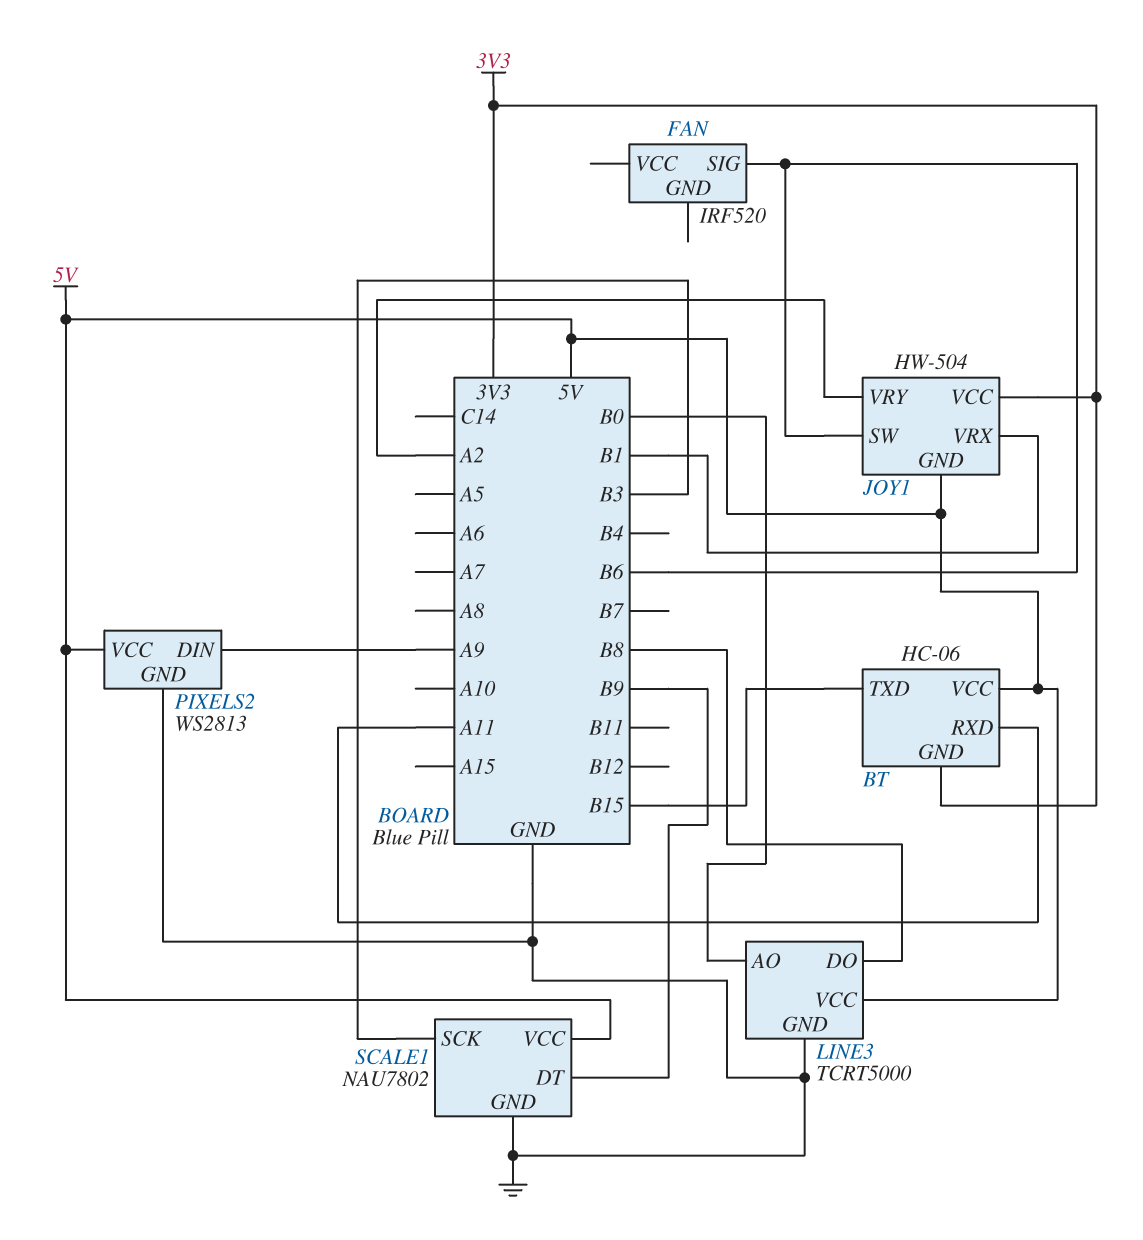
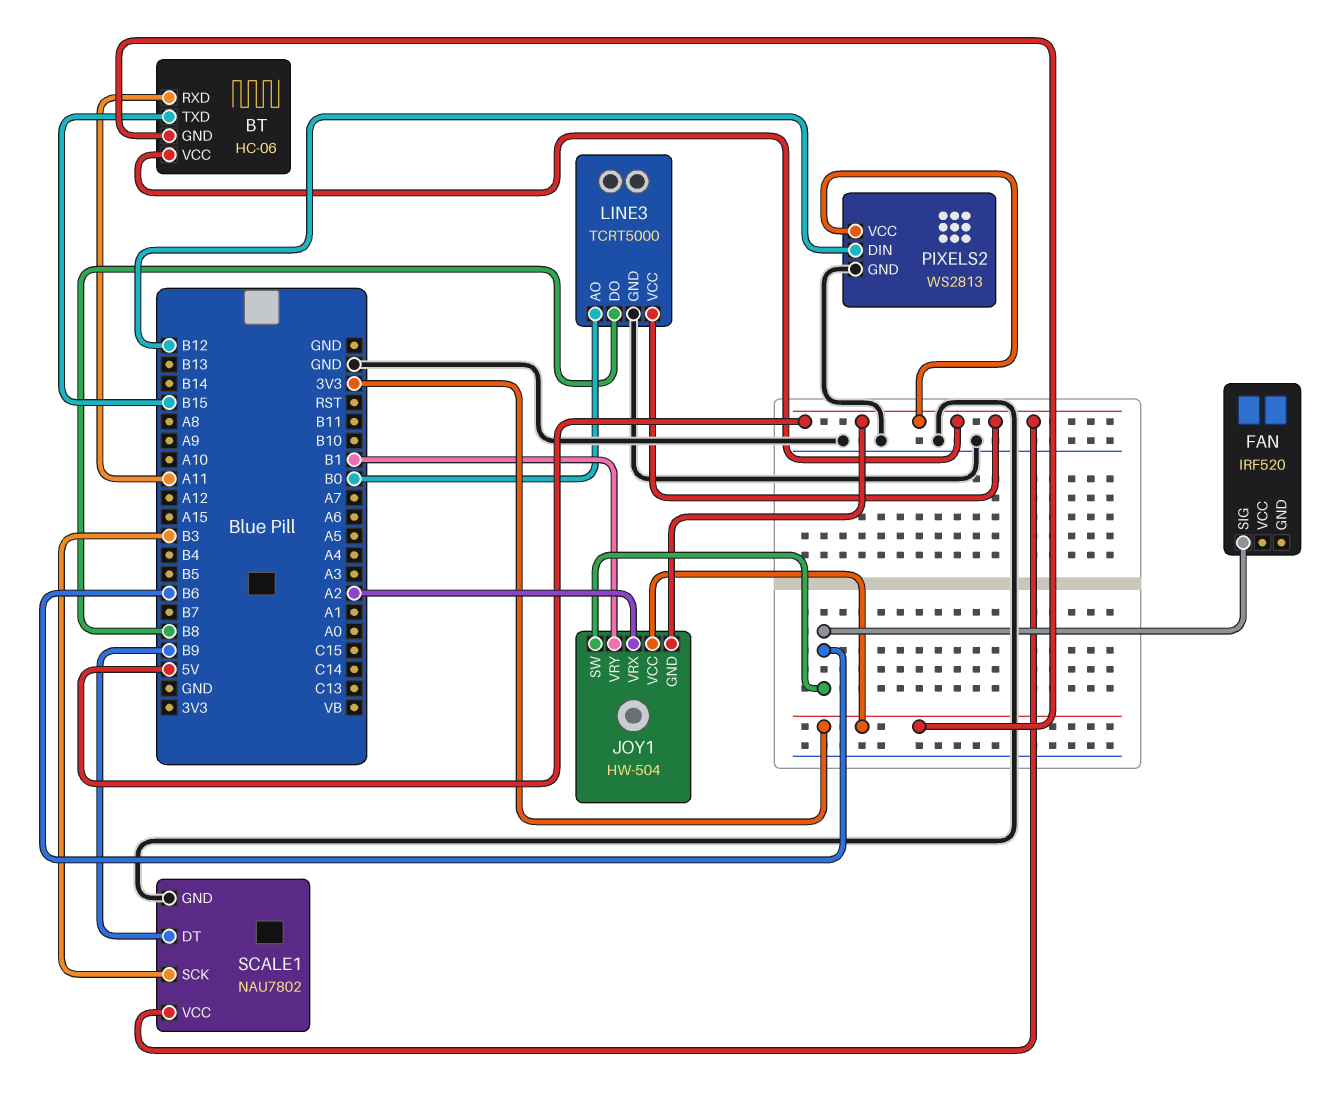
JOY1 pin VRX: B1 -> A2
JOY1 pin VRY: A2 -> B1
PIXELS2 pin DIN: A9 -> B12

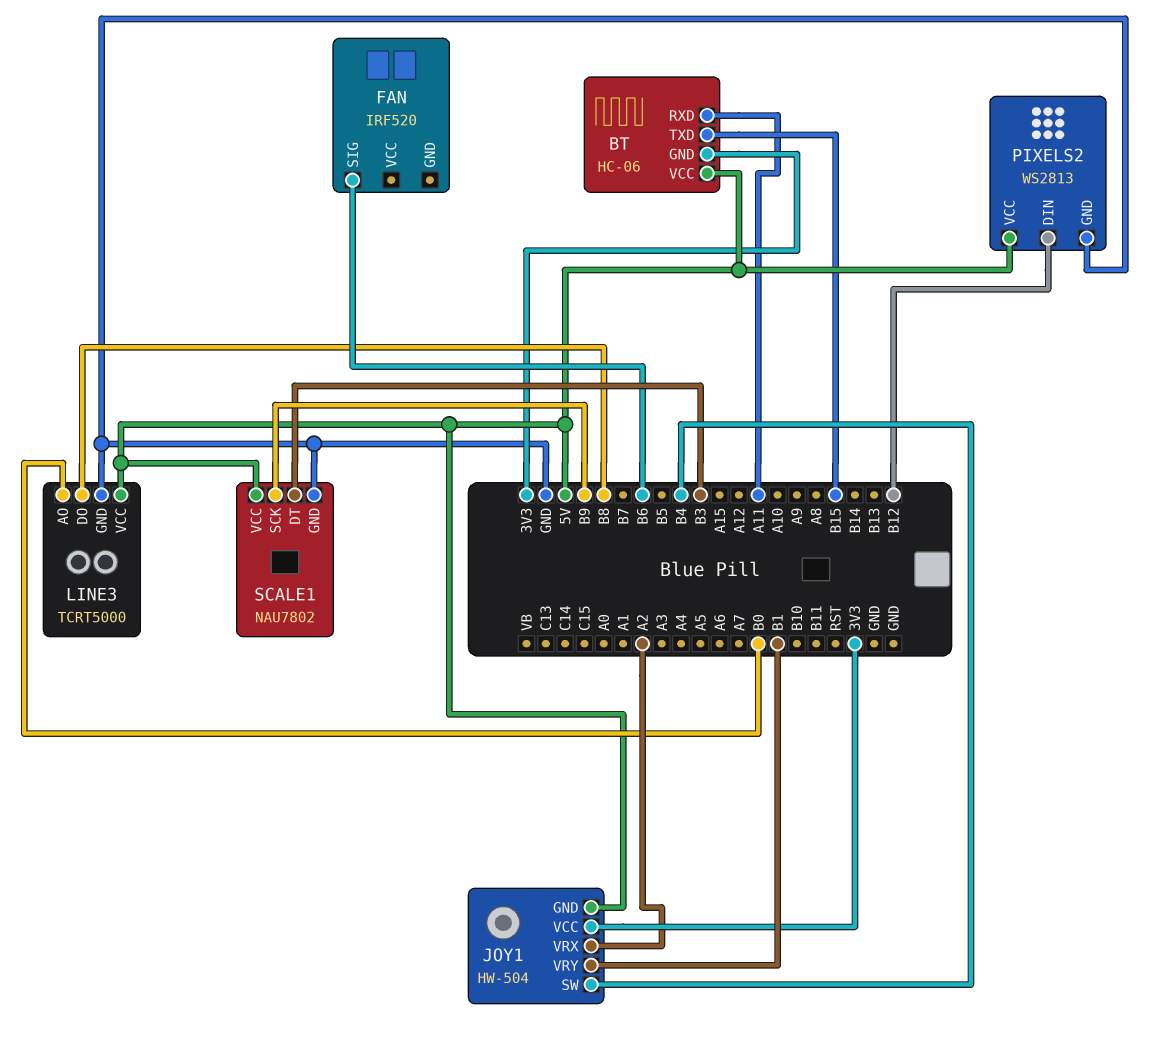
JOY1 pin SW: B6 -> B4
SCALE1 pin DT: B9 -> B3
SCALE1 pin SCK: B3 -> B9

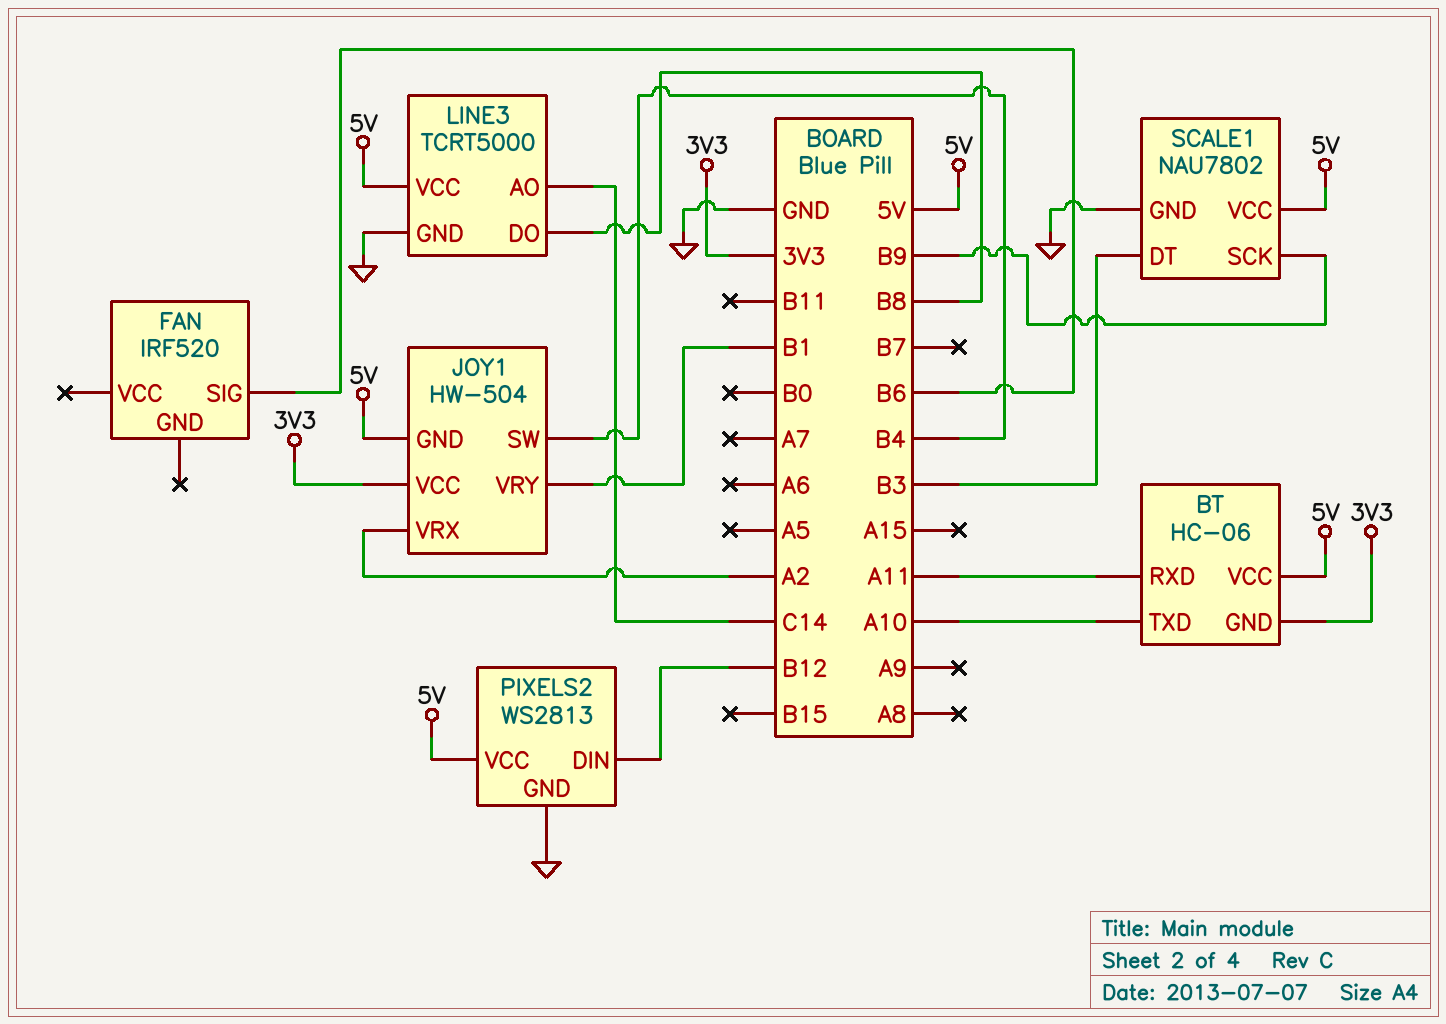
BT pin TXD: B15 -> A10
LINE3 pin AO: B0 -> C14

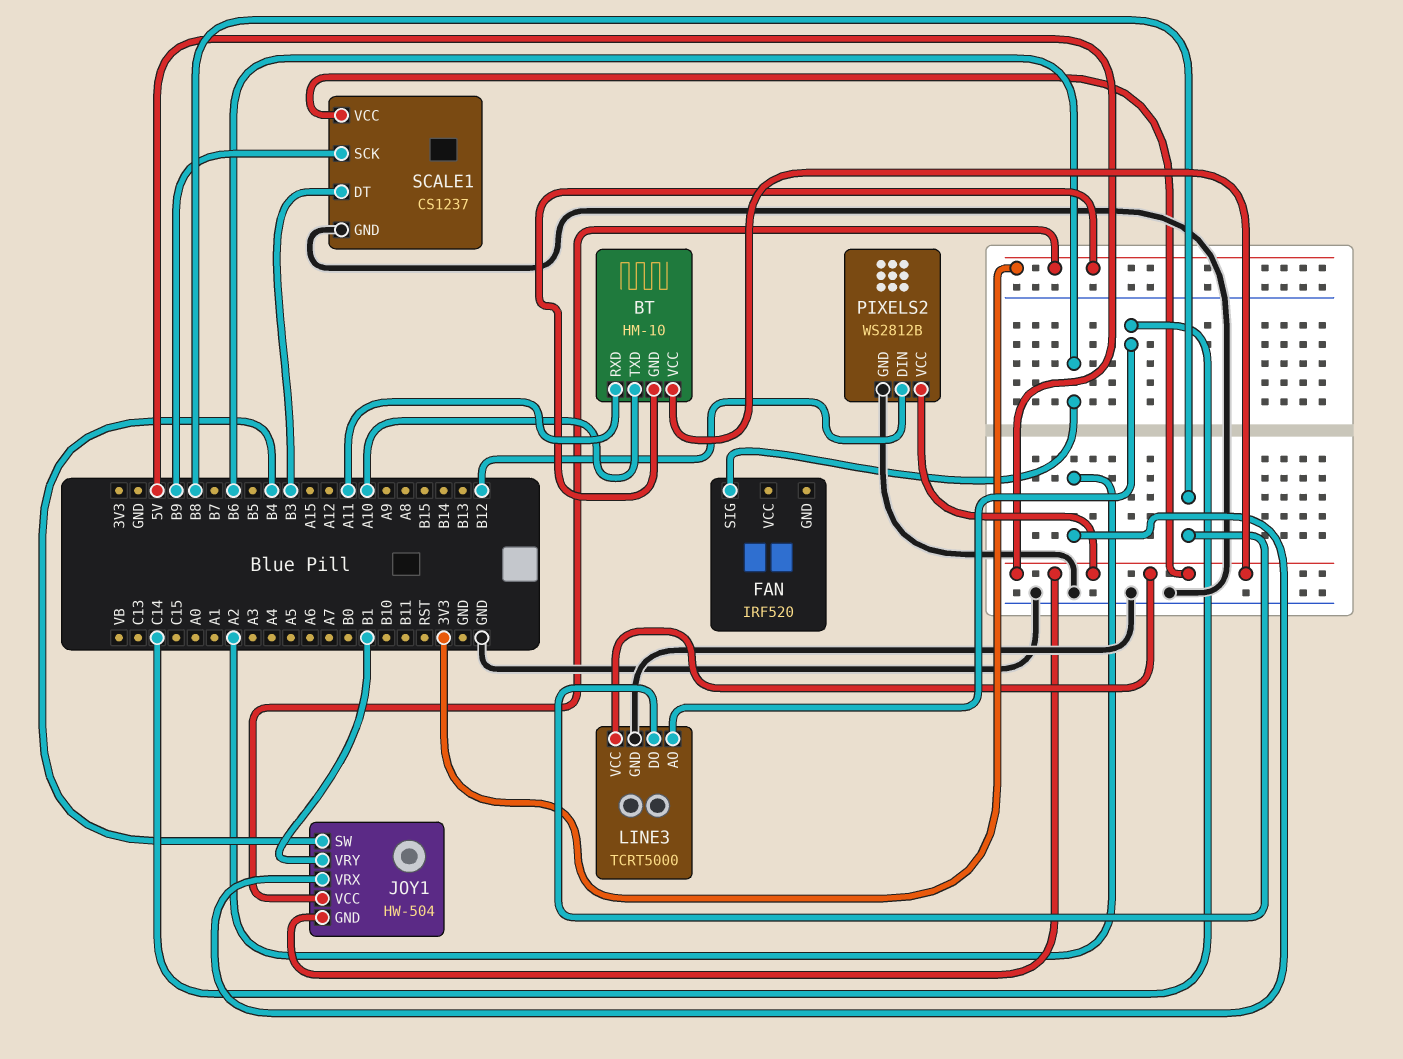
BT: HC-06 -> HM-10
PIXELS2: WS2813 -> WS2812B
SCALE1: NAU7802 -> CS1237

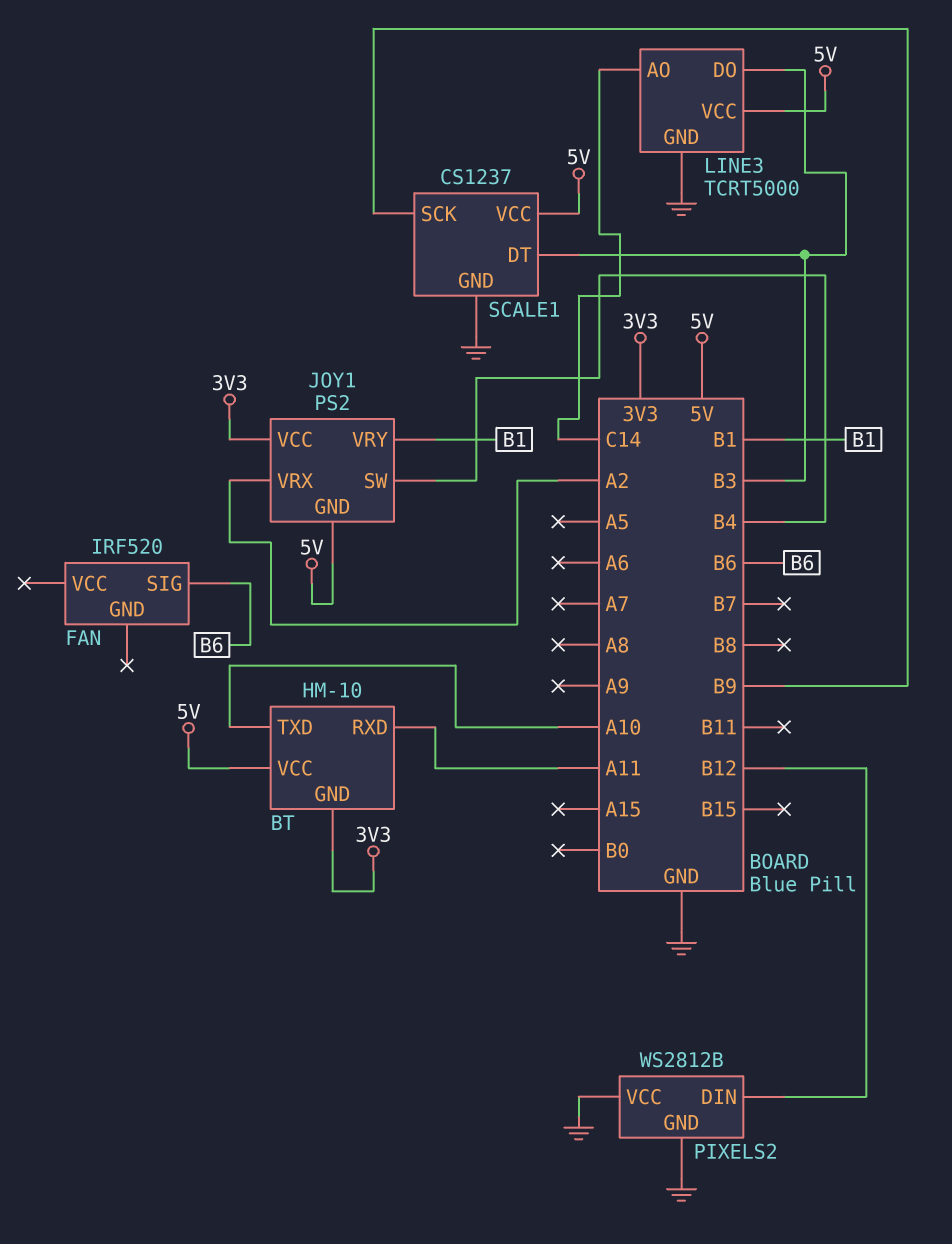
JOY1: HW-504 -> PS2
LINE3 pin DO: B8 -> B3
PIXELS2 pin VCC: 5V -> GND

